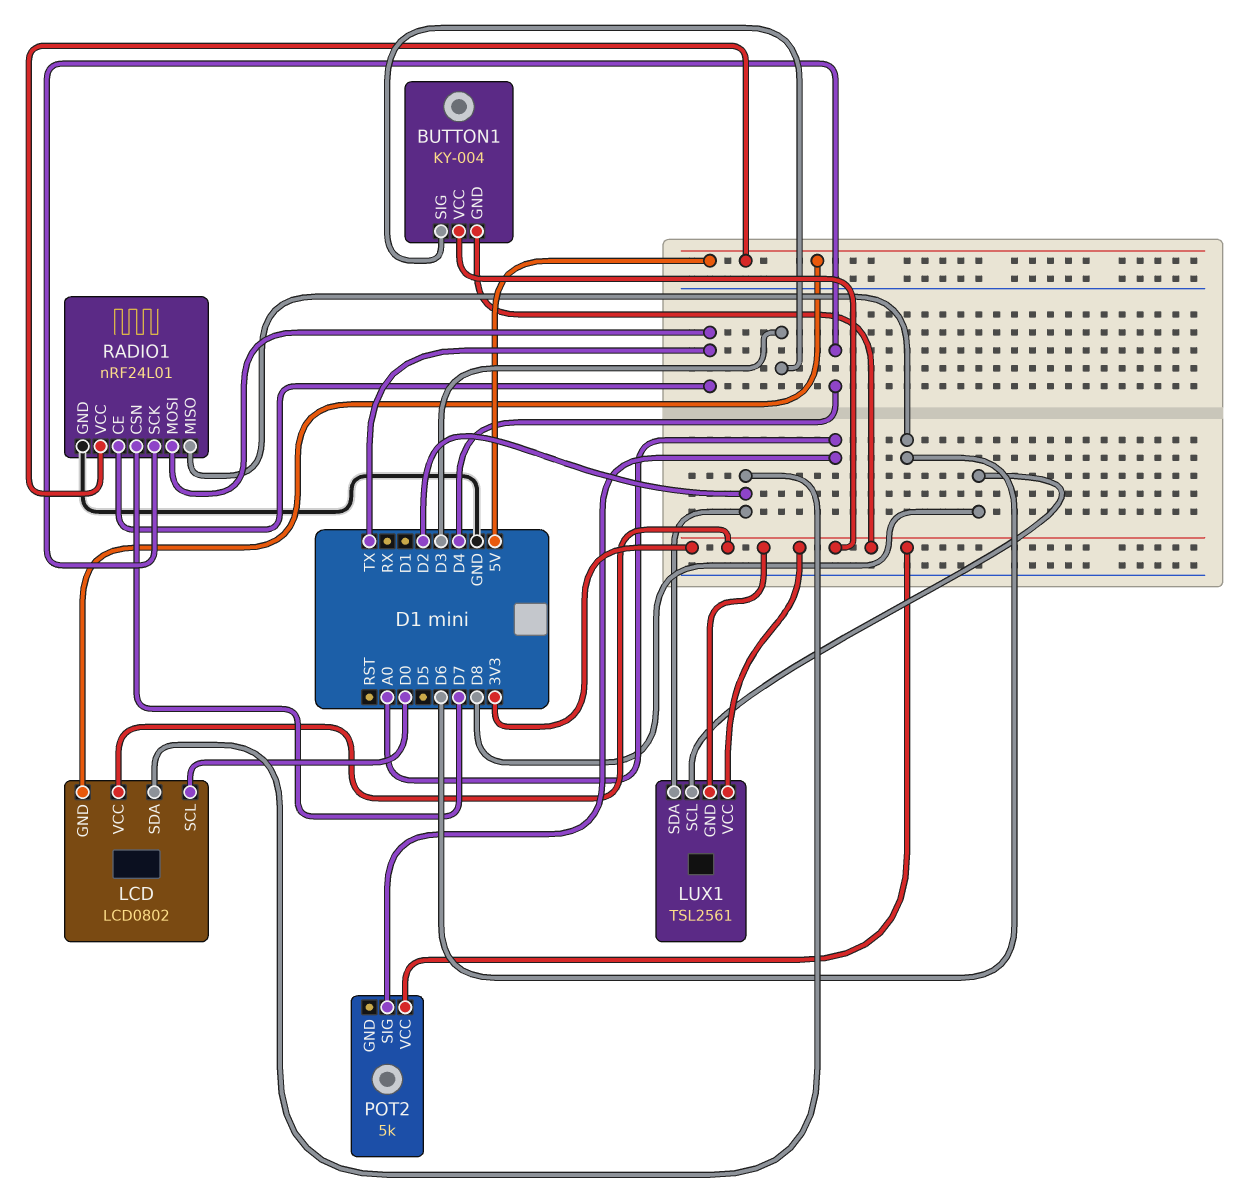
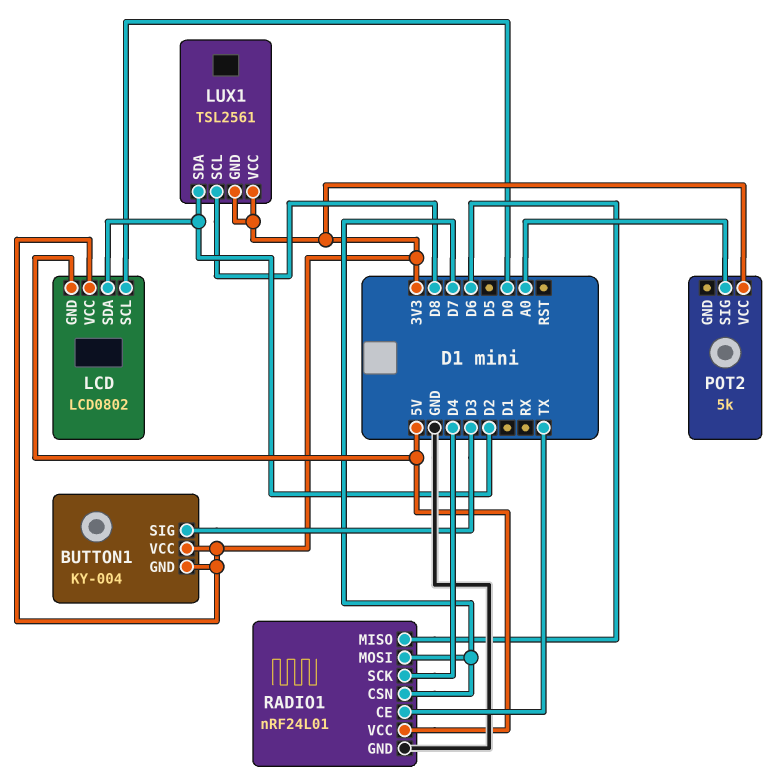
RADIO1 pin MOSI: TX -> D7

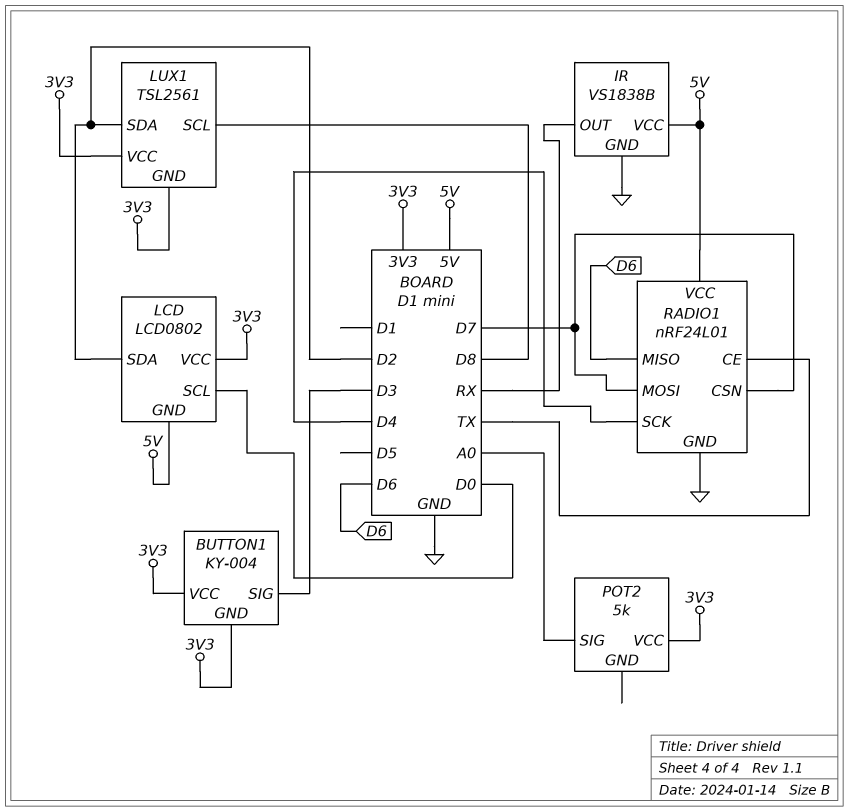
IR: none -> VS1838B
IR pin GND: none -> GND
IR pin OUT: none -> RX
IR pin VCC: none -> 5V

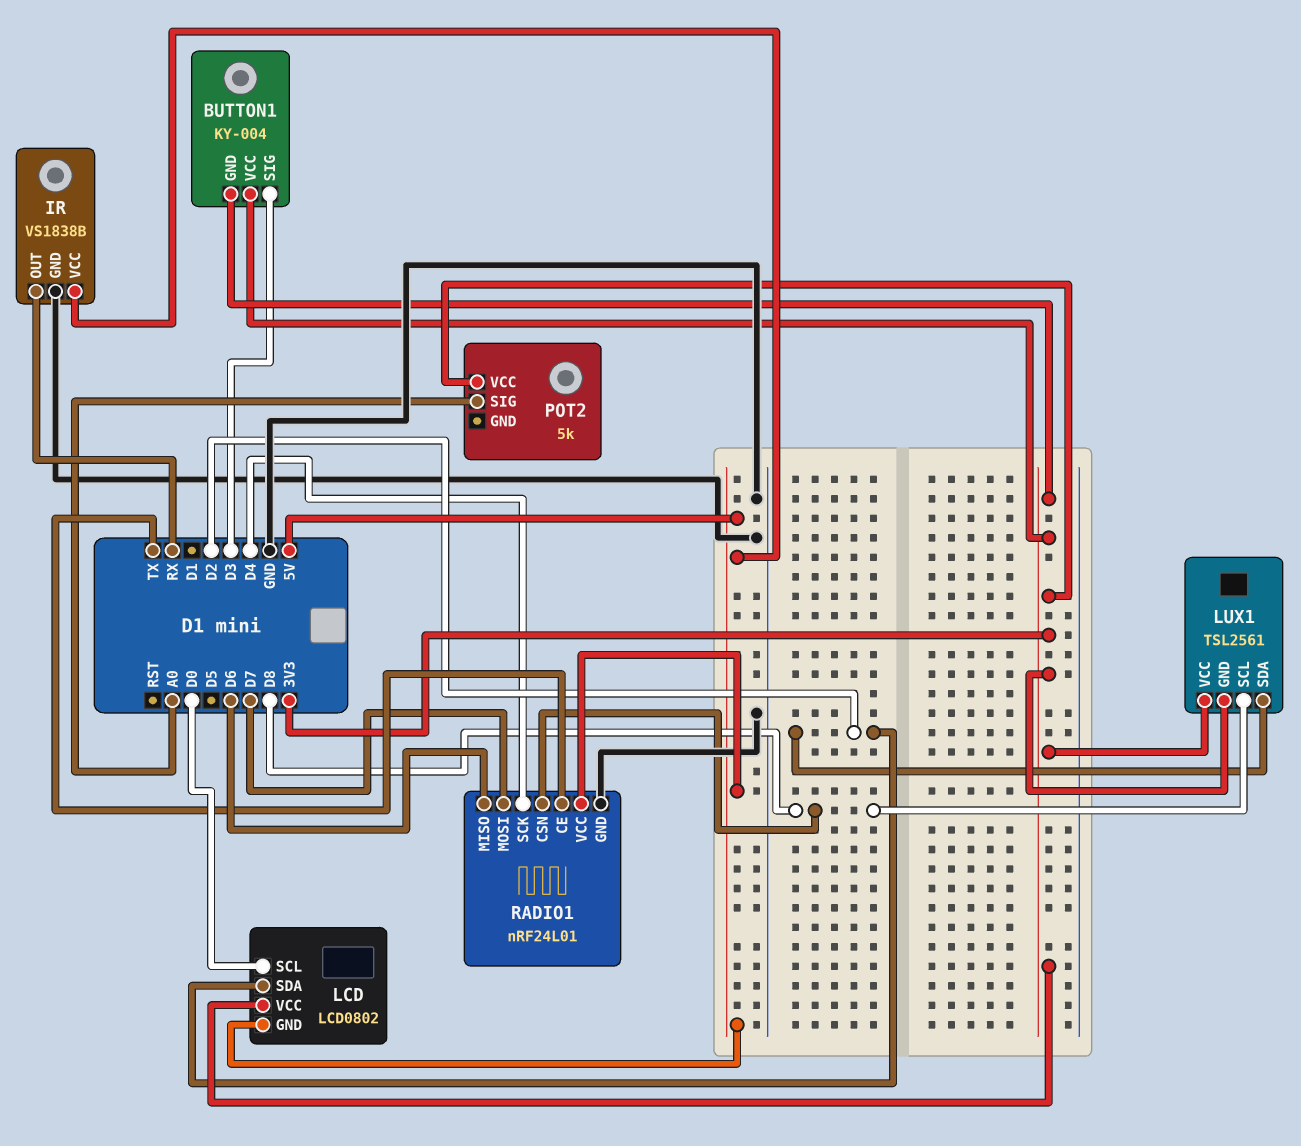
RADIO1 pin CSN: D7 -> D8

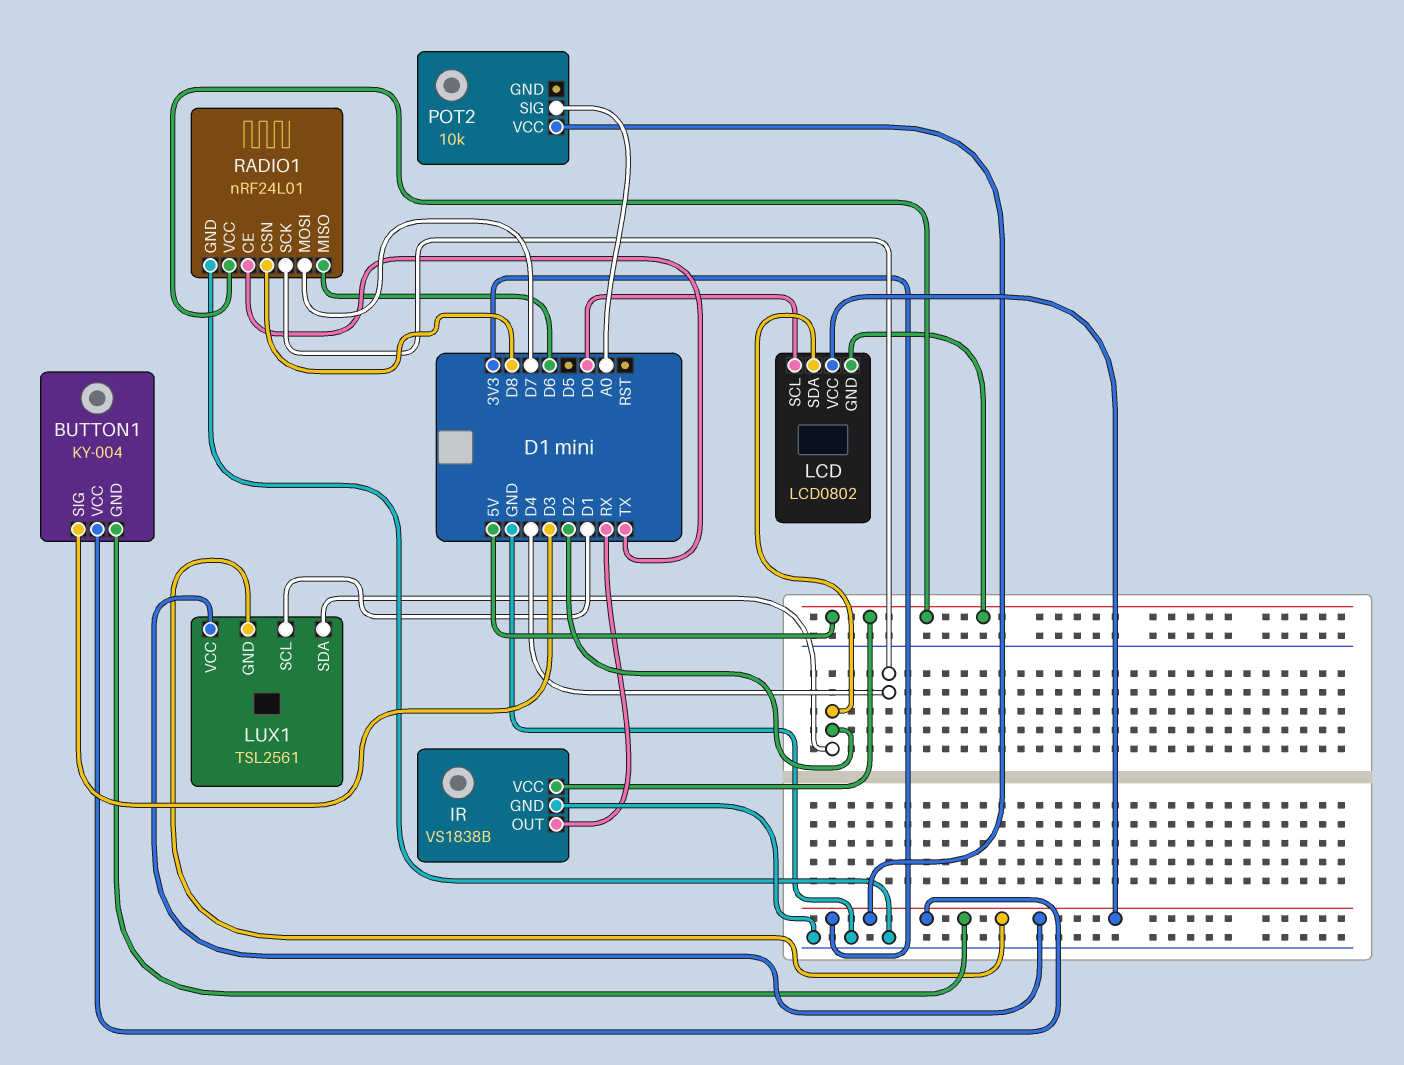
LUX1 pin SCL: D8 -> D1
POT2: 5k -> 10k

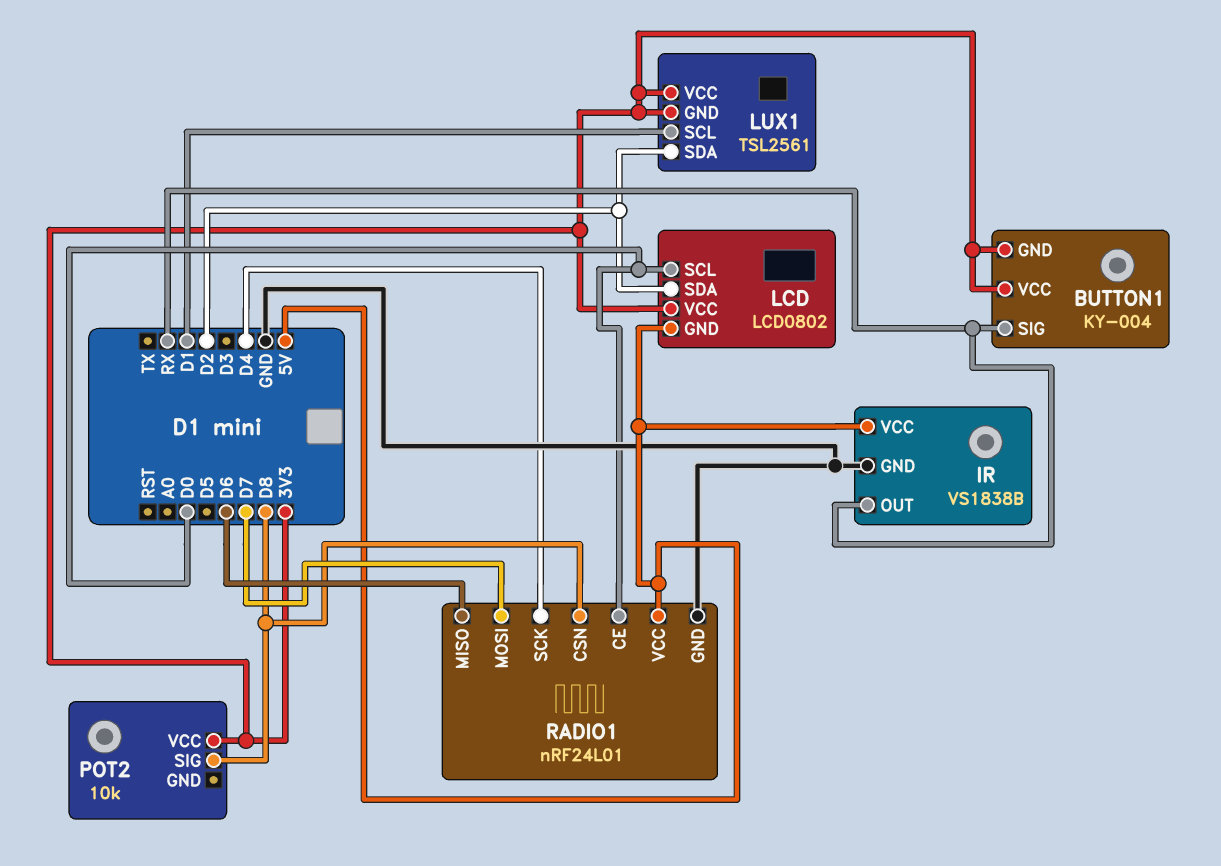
BUTTON1 pin SIG: D3 -> RX
POT2 pin SIG: A0 -> D8
RADIO1 pin CE: TX -> D0

